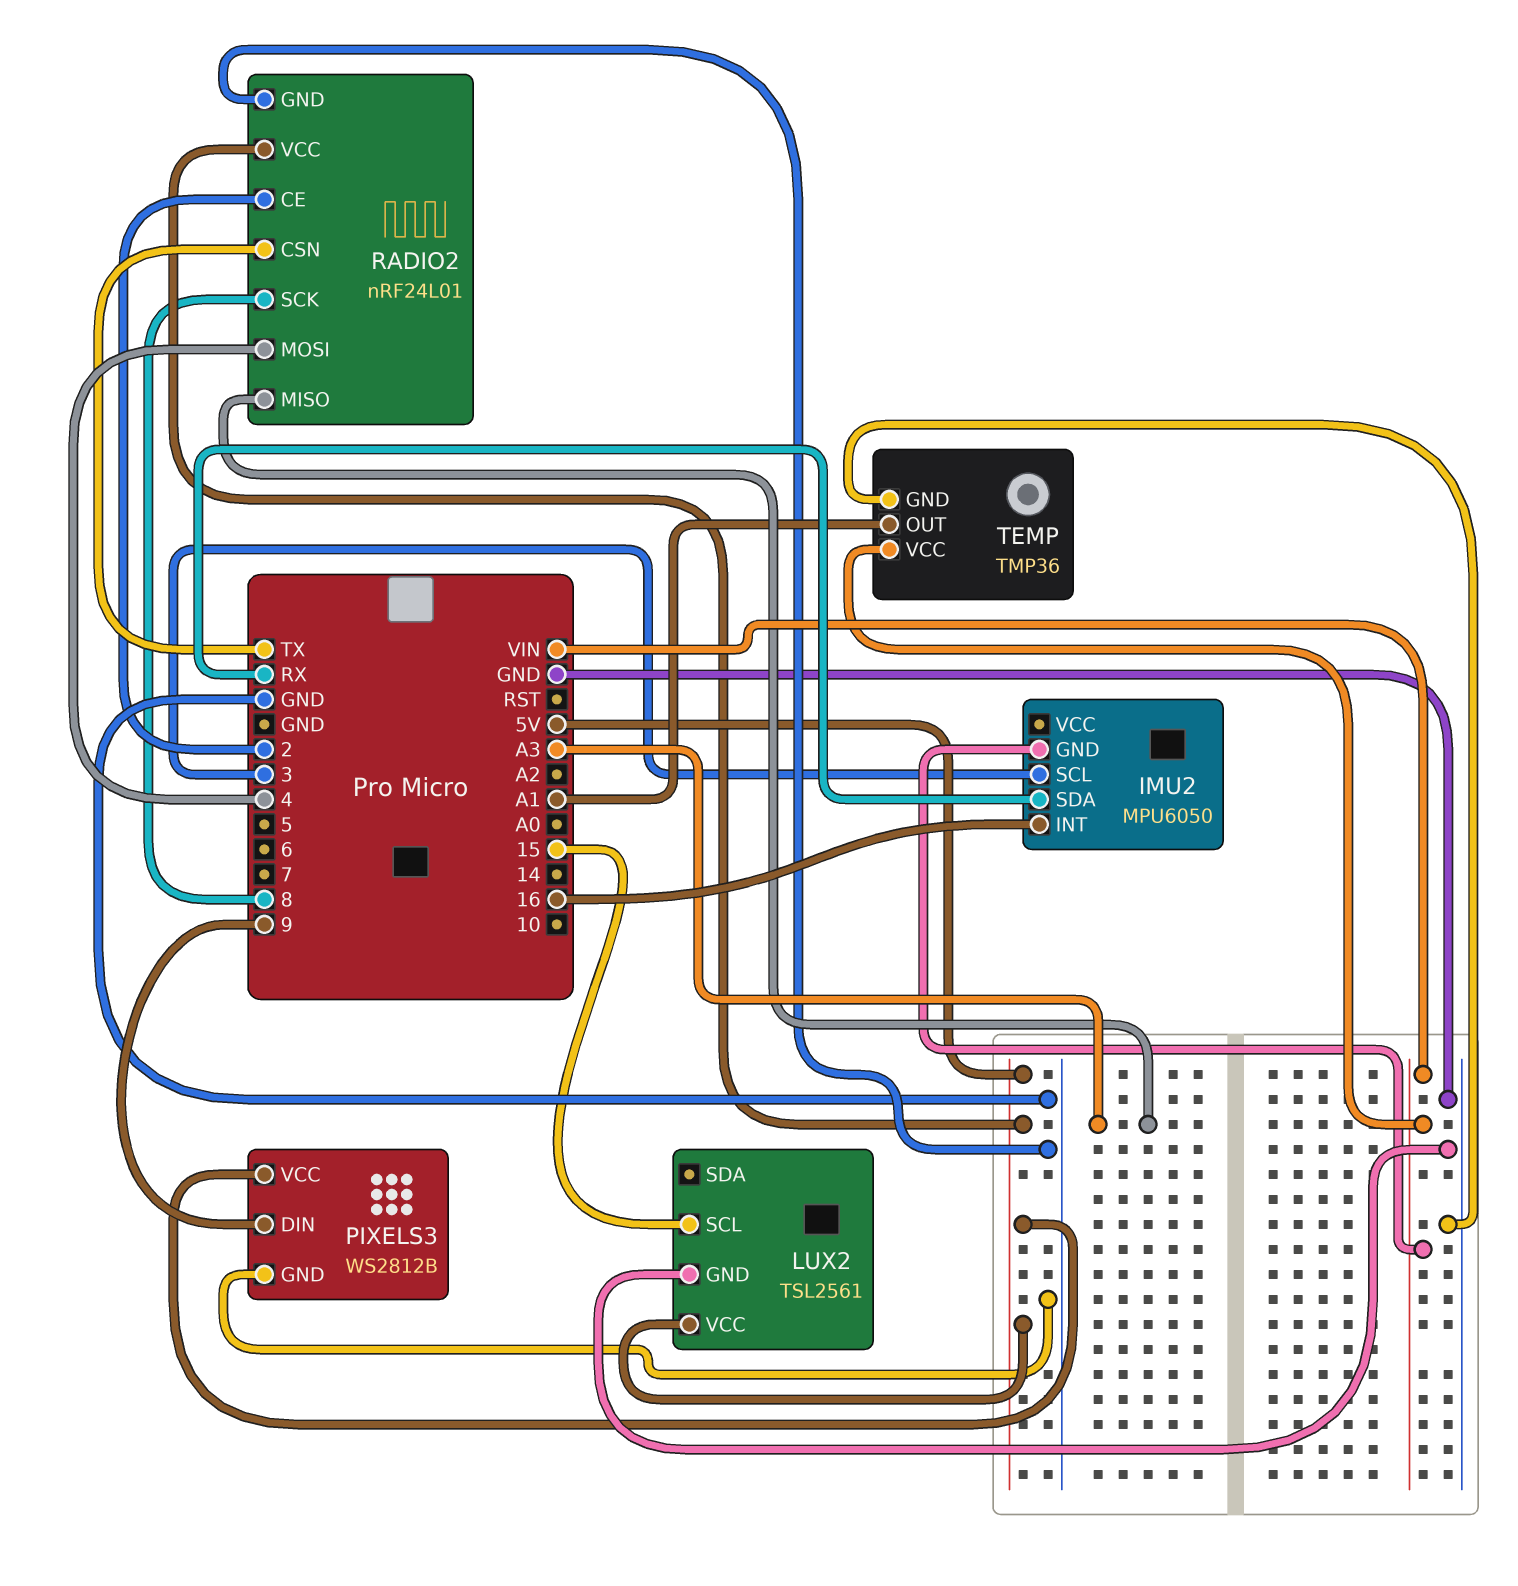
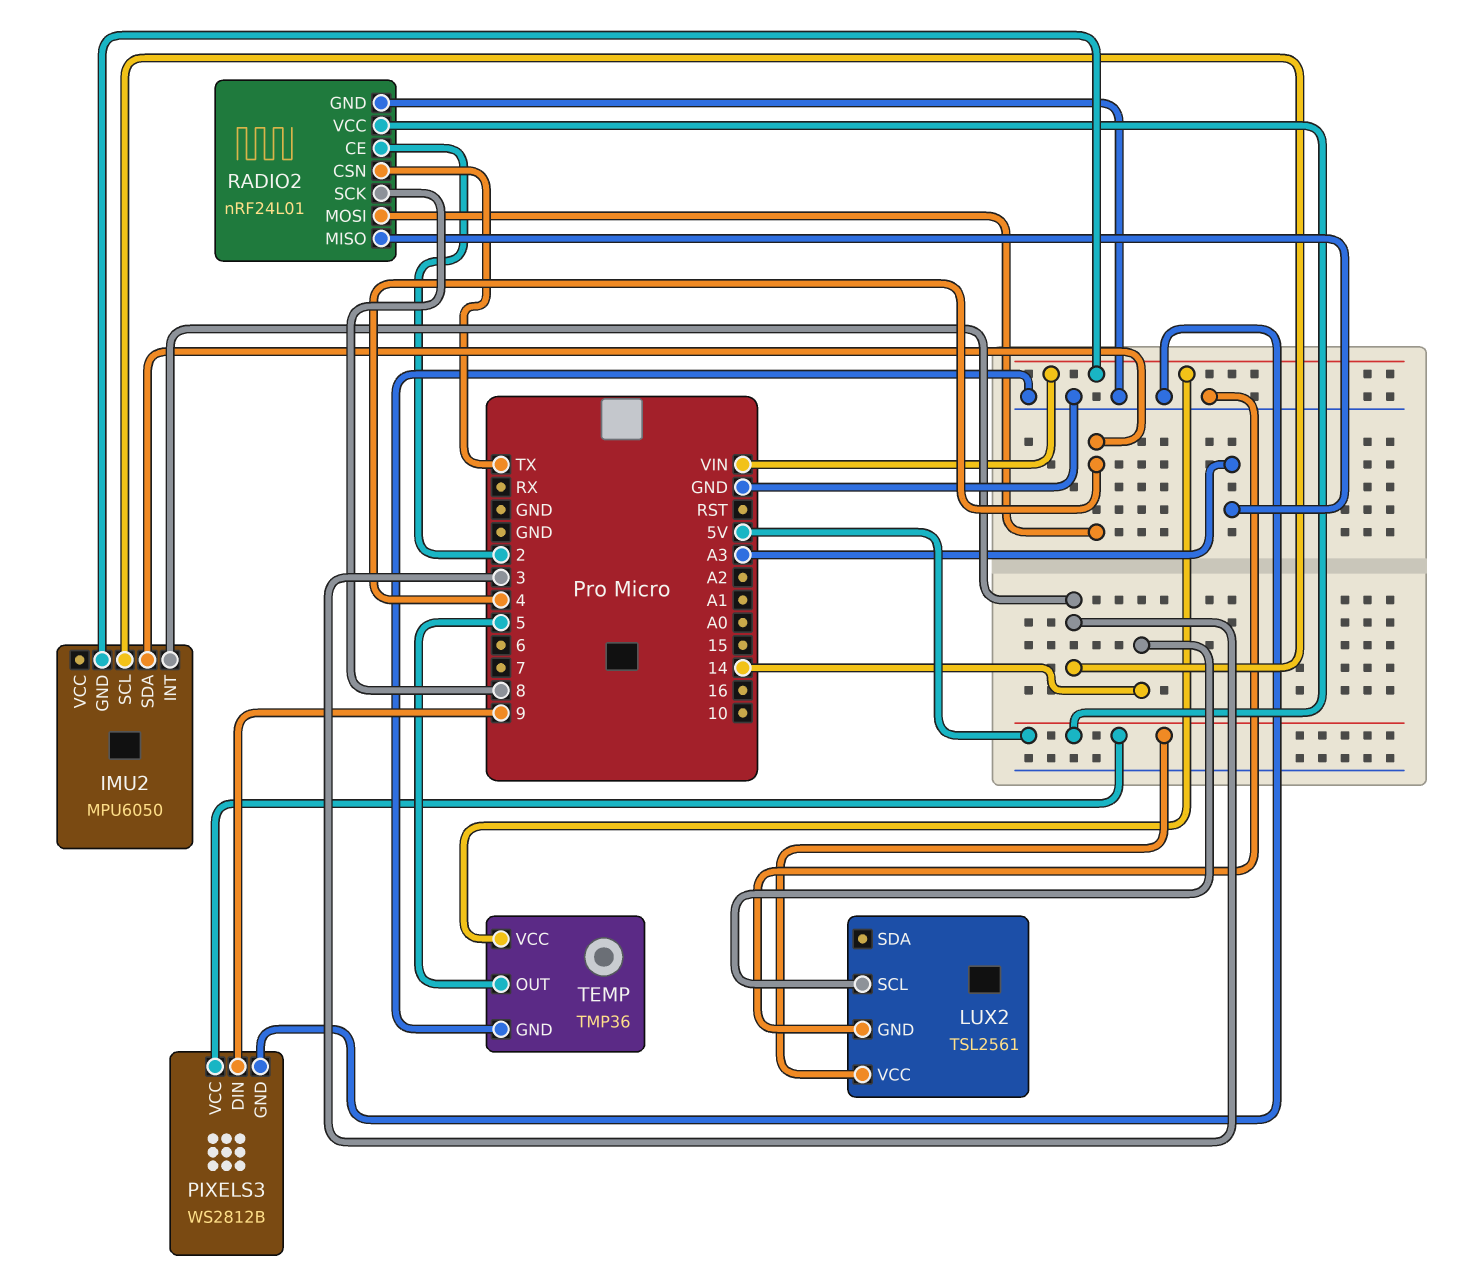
IMU2 pin INT: 16 -> 3
IMU2 pin SDA: RX -> 4
LUX2 pin SCL: 15 -> 14
TEMP pin OUT: A1 -> 5

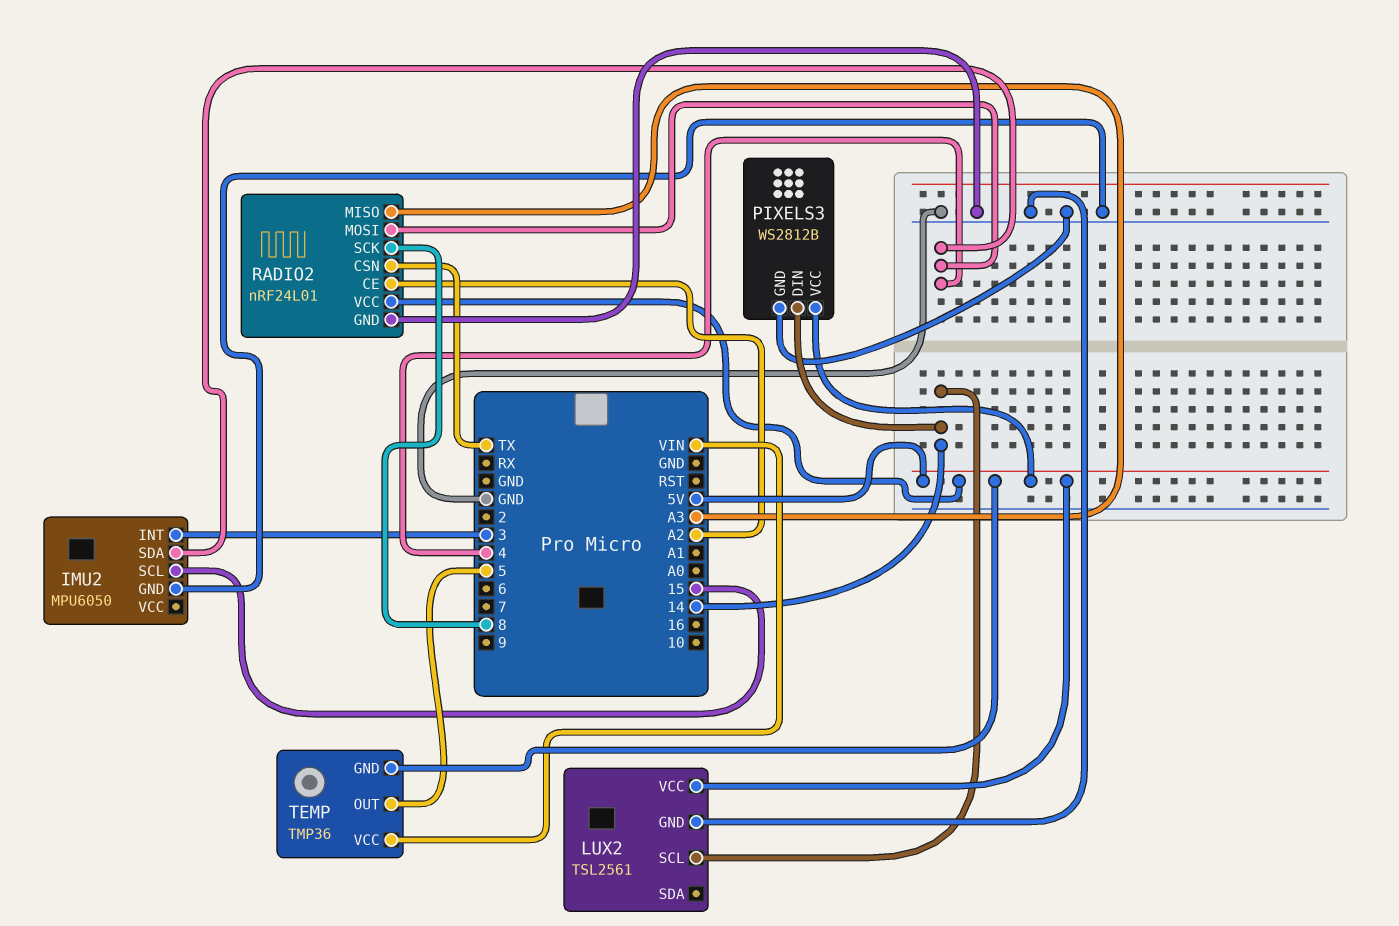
IMU2 pin GND: VIN -> GND
IMU2 pin SCL: 3 -> 15
PIXELS3 pin DIN: 9 -> 14
RADIO2 pin CE: 2 -> A2
TEMP pin GND: GND -> 5V

